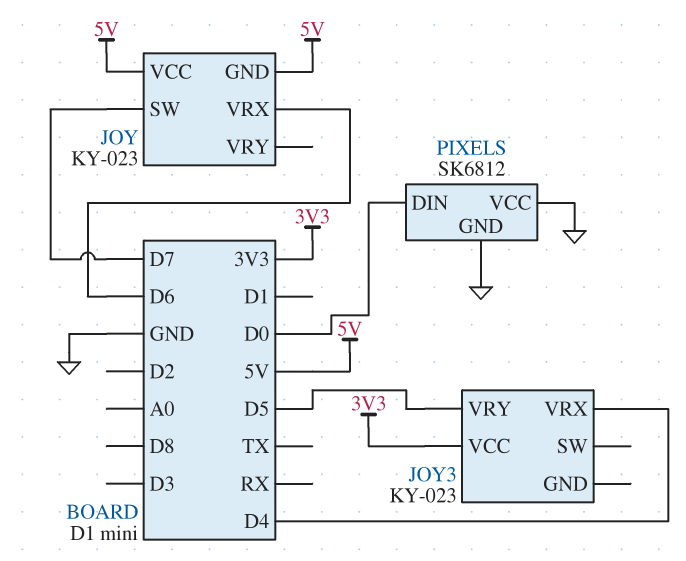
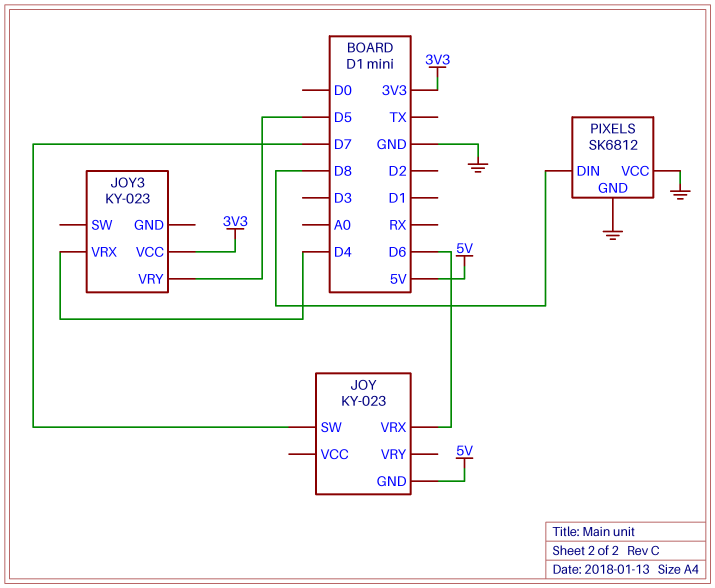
JOY pin VCC: 5V -> none
PIXELS pin DIN: D0 -> D8

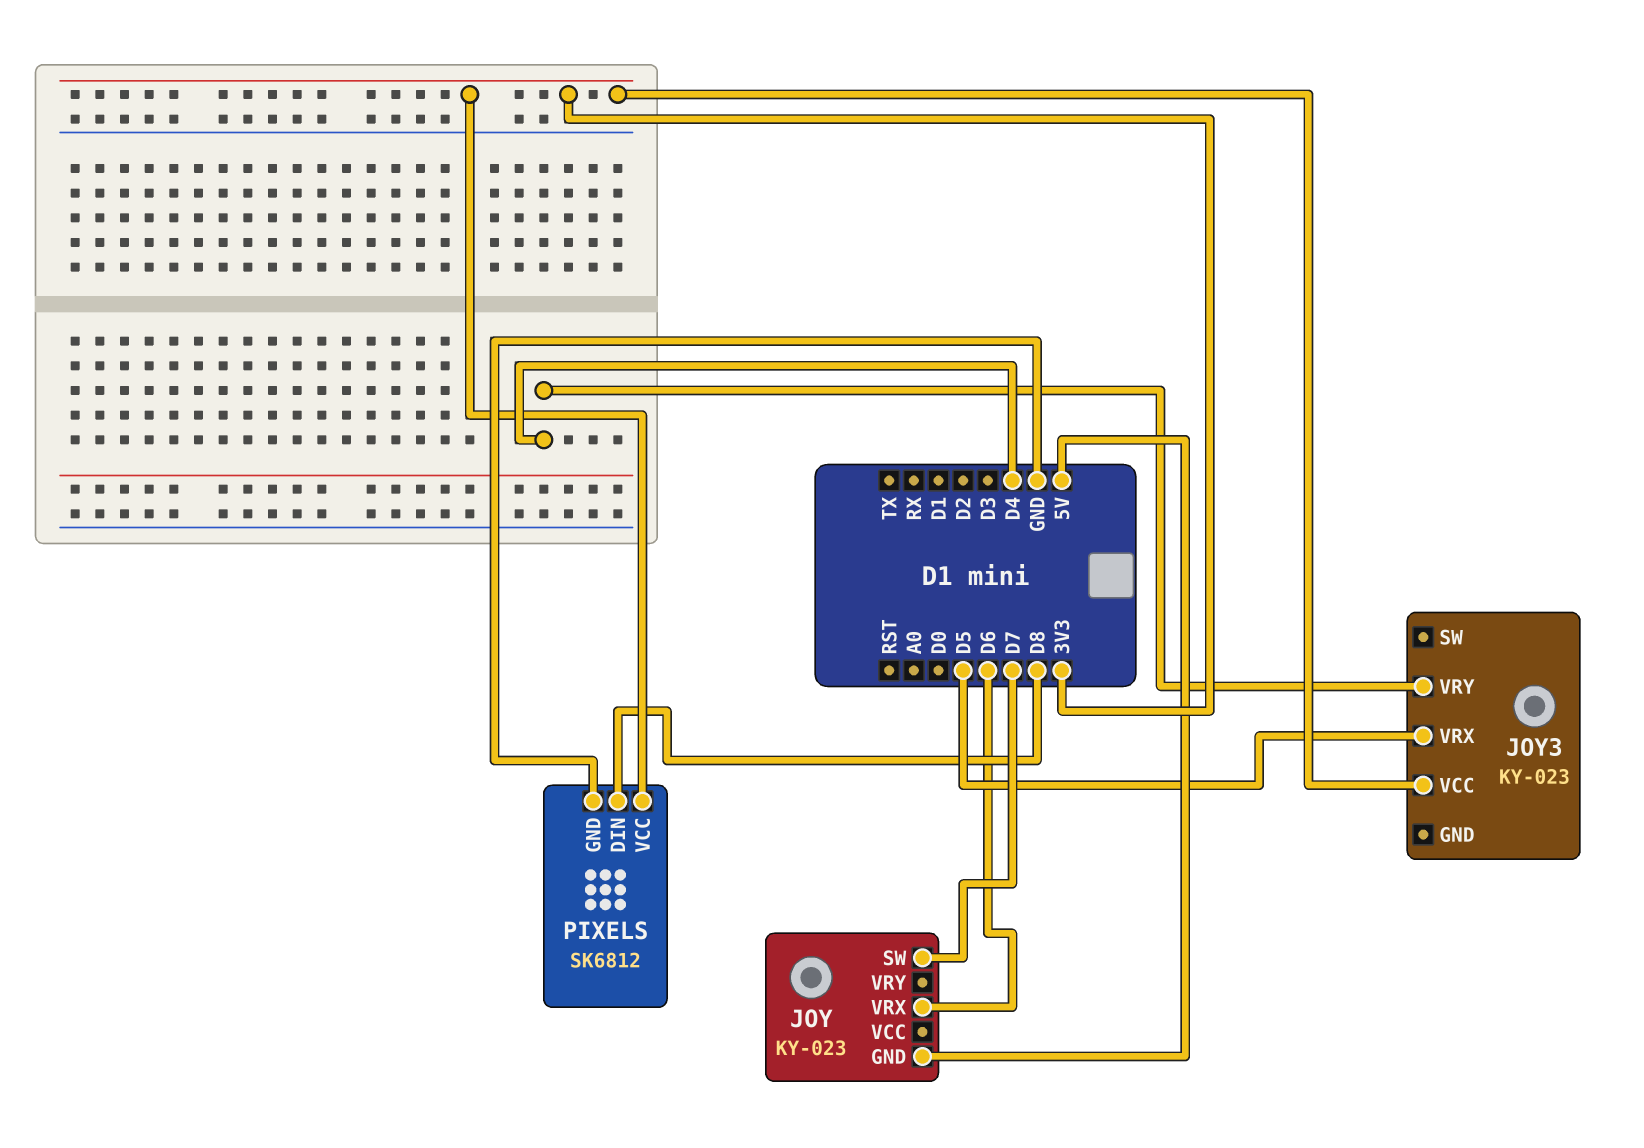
JOY3 pin VRX: D4 -> D5
JOY3 pin VRY: D5 -> D4
PIXELS pin VCC: GND -> 3V3

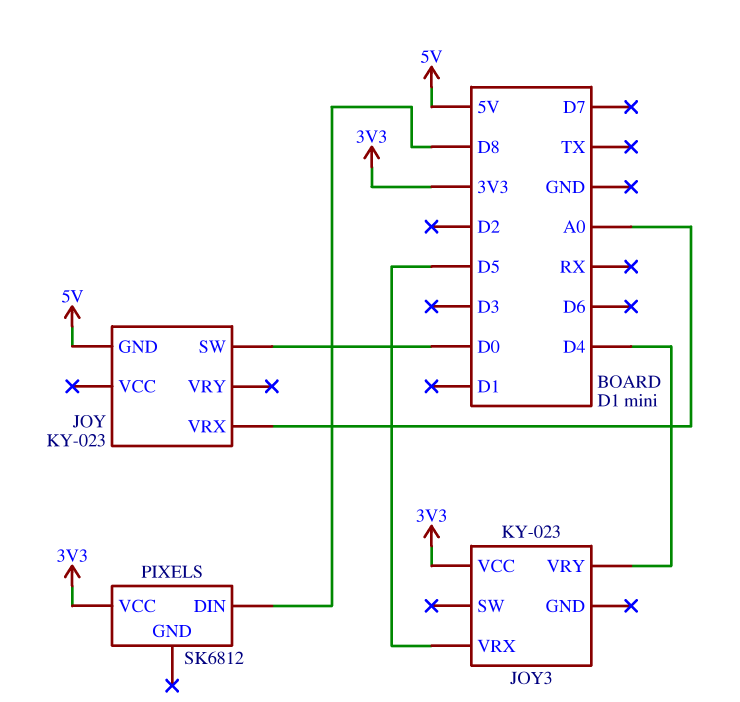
JOY pin SW: D7 -> D0
JOY pin VRX: D6 -> A0
PIXELS pin GND: GND -> none

